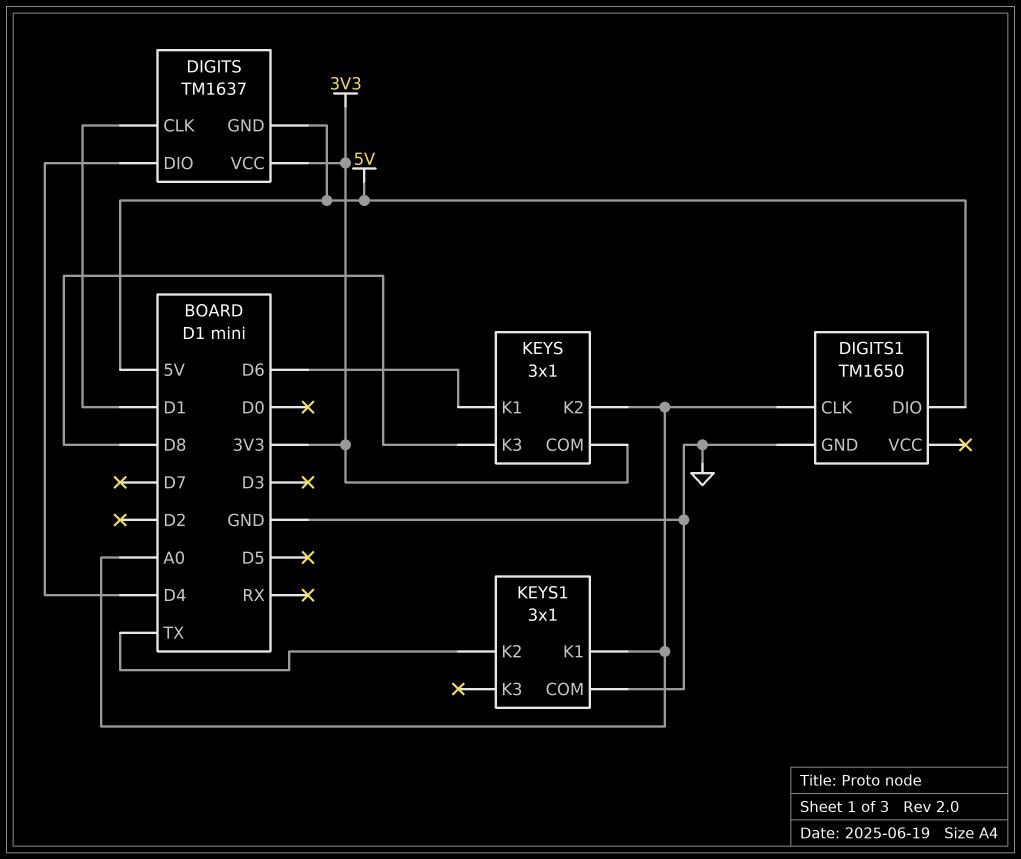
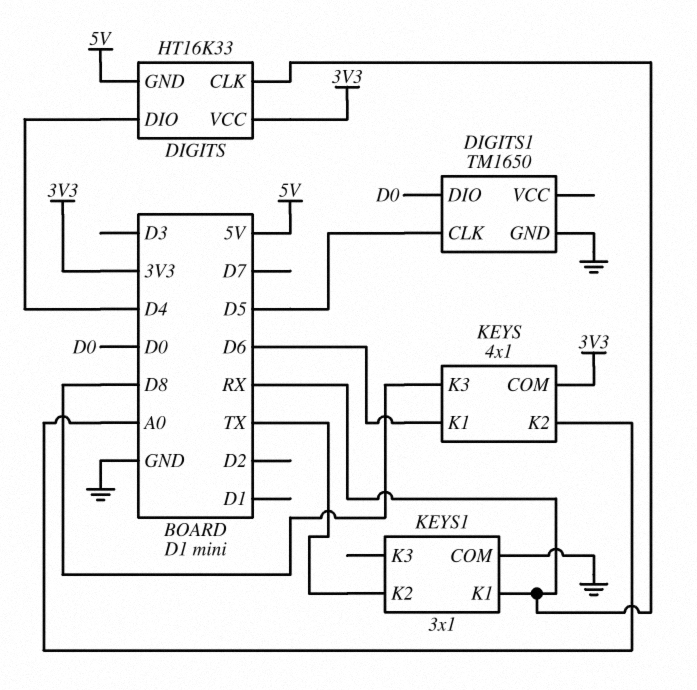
DIGITS: TM1637 -> HT16K33
DIGITS pin CLK: D1 -> RX
DIGITS1 pin CLK: A0 -> D5
DIGITS1 pin DIO: 5V -> D0
KEYS: 3x1 -> 4x1
KEYS1 pin K1: A0 -> RX

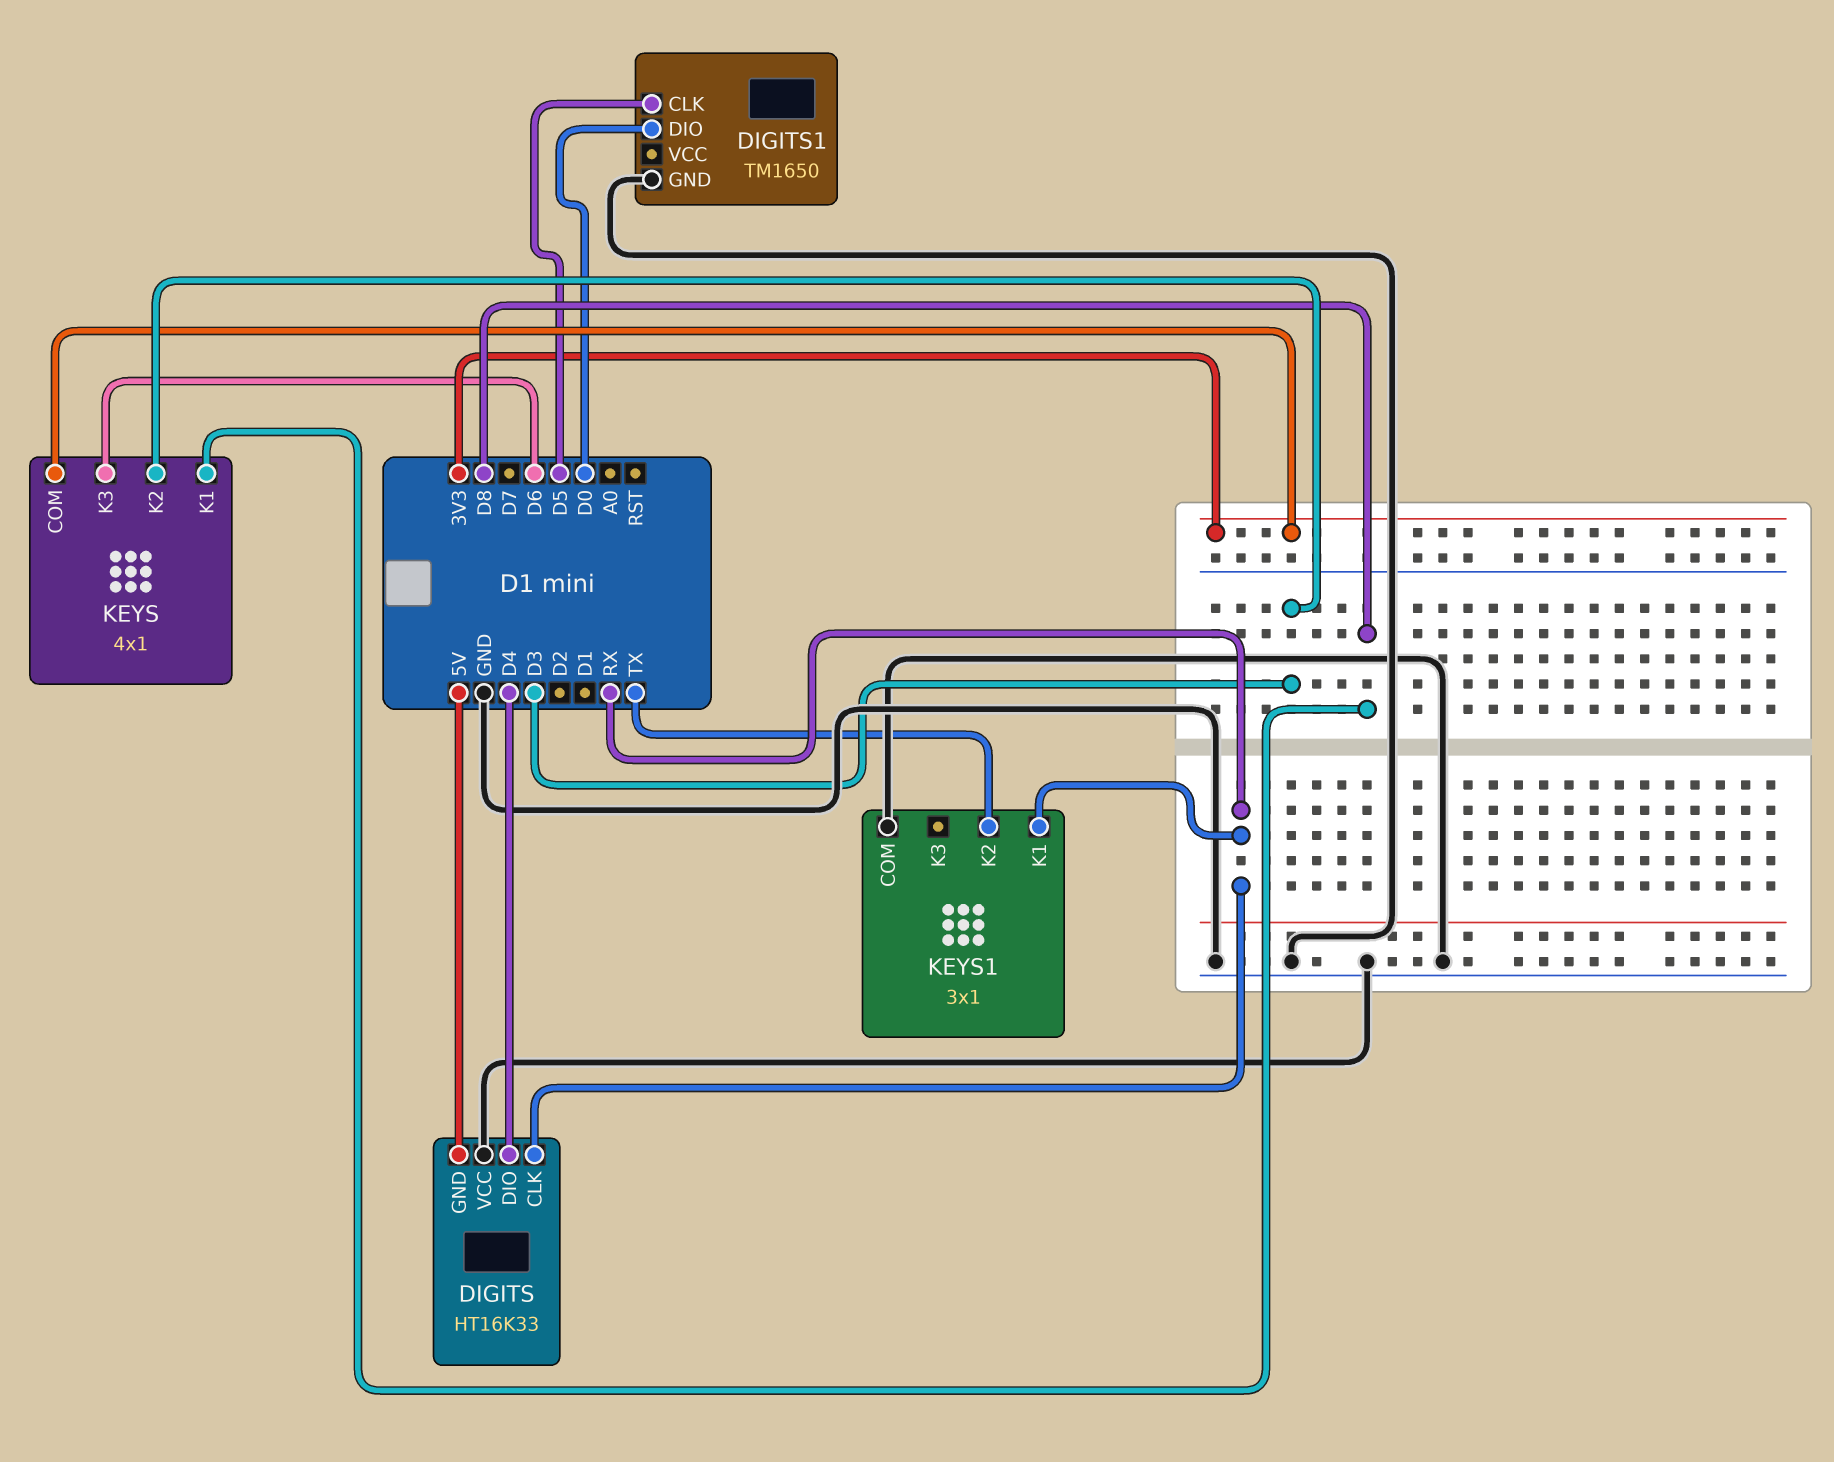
DIGITS pin VCC: 3V3 -> GND
KEYS pin K1: D6 -> D8
KEYS pin K2: A0 -> D3
KEYS pin K3: D8 -> D6

